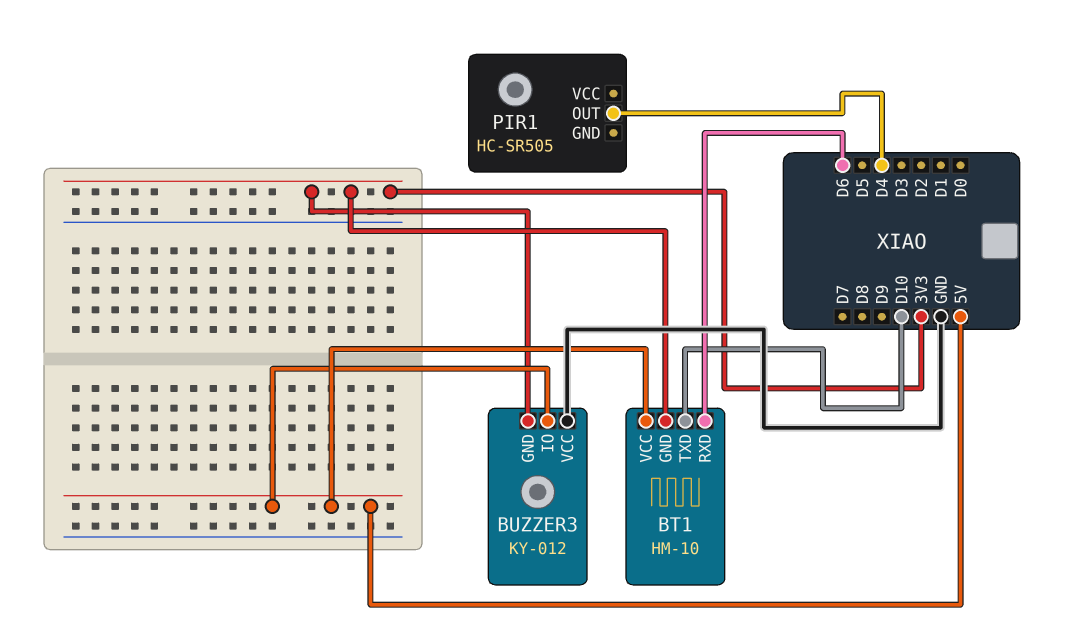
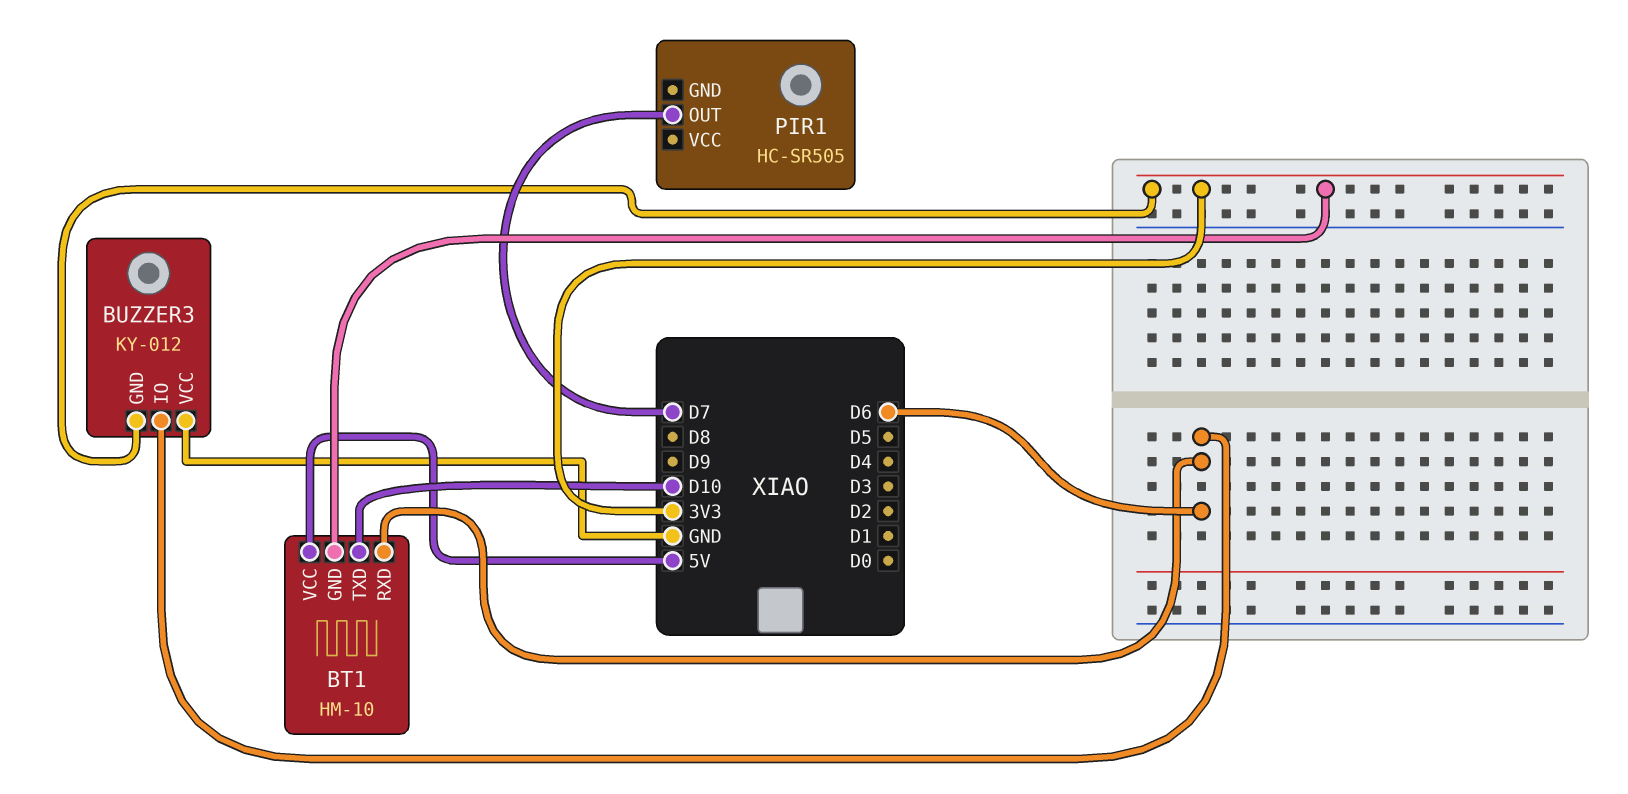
BUZZER3 pin IO: 5V -> D6
PIR1 pin OUT: D4 -> D7

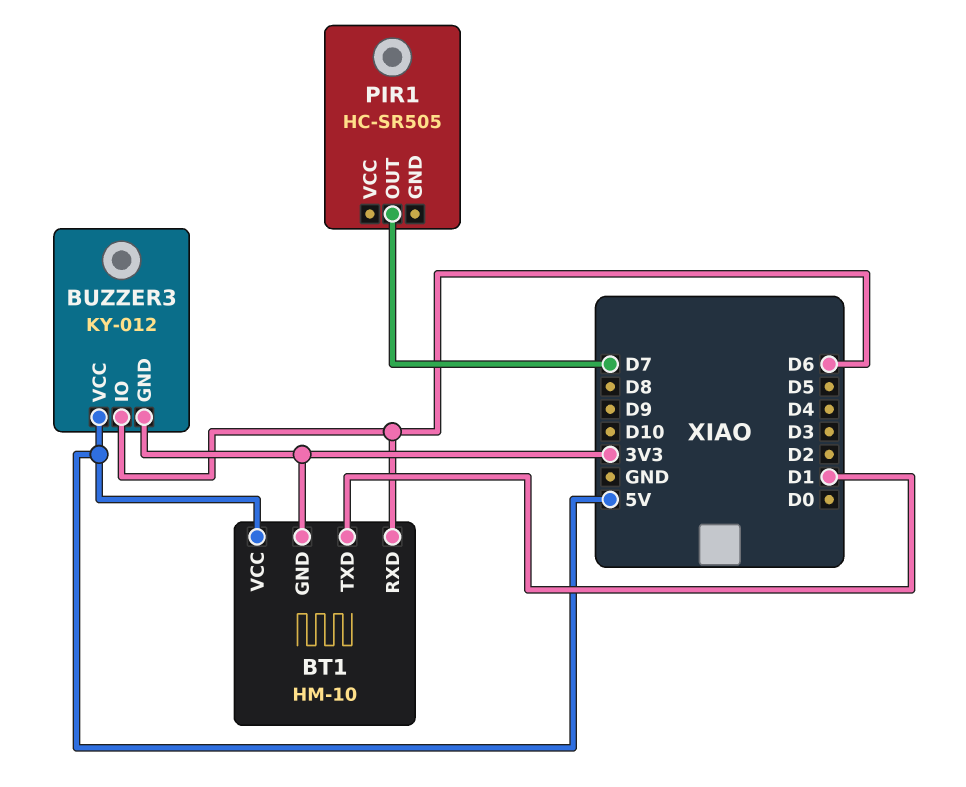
BT1 pin TXD: D10 -> D1
BUZZER3 pin VCC: GND -> 5V

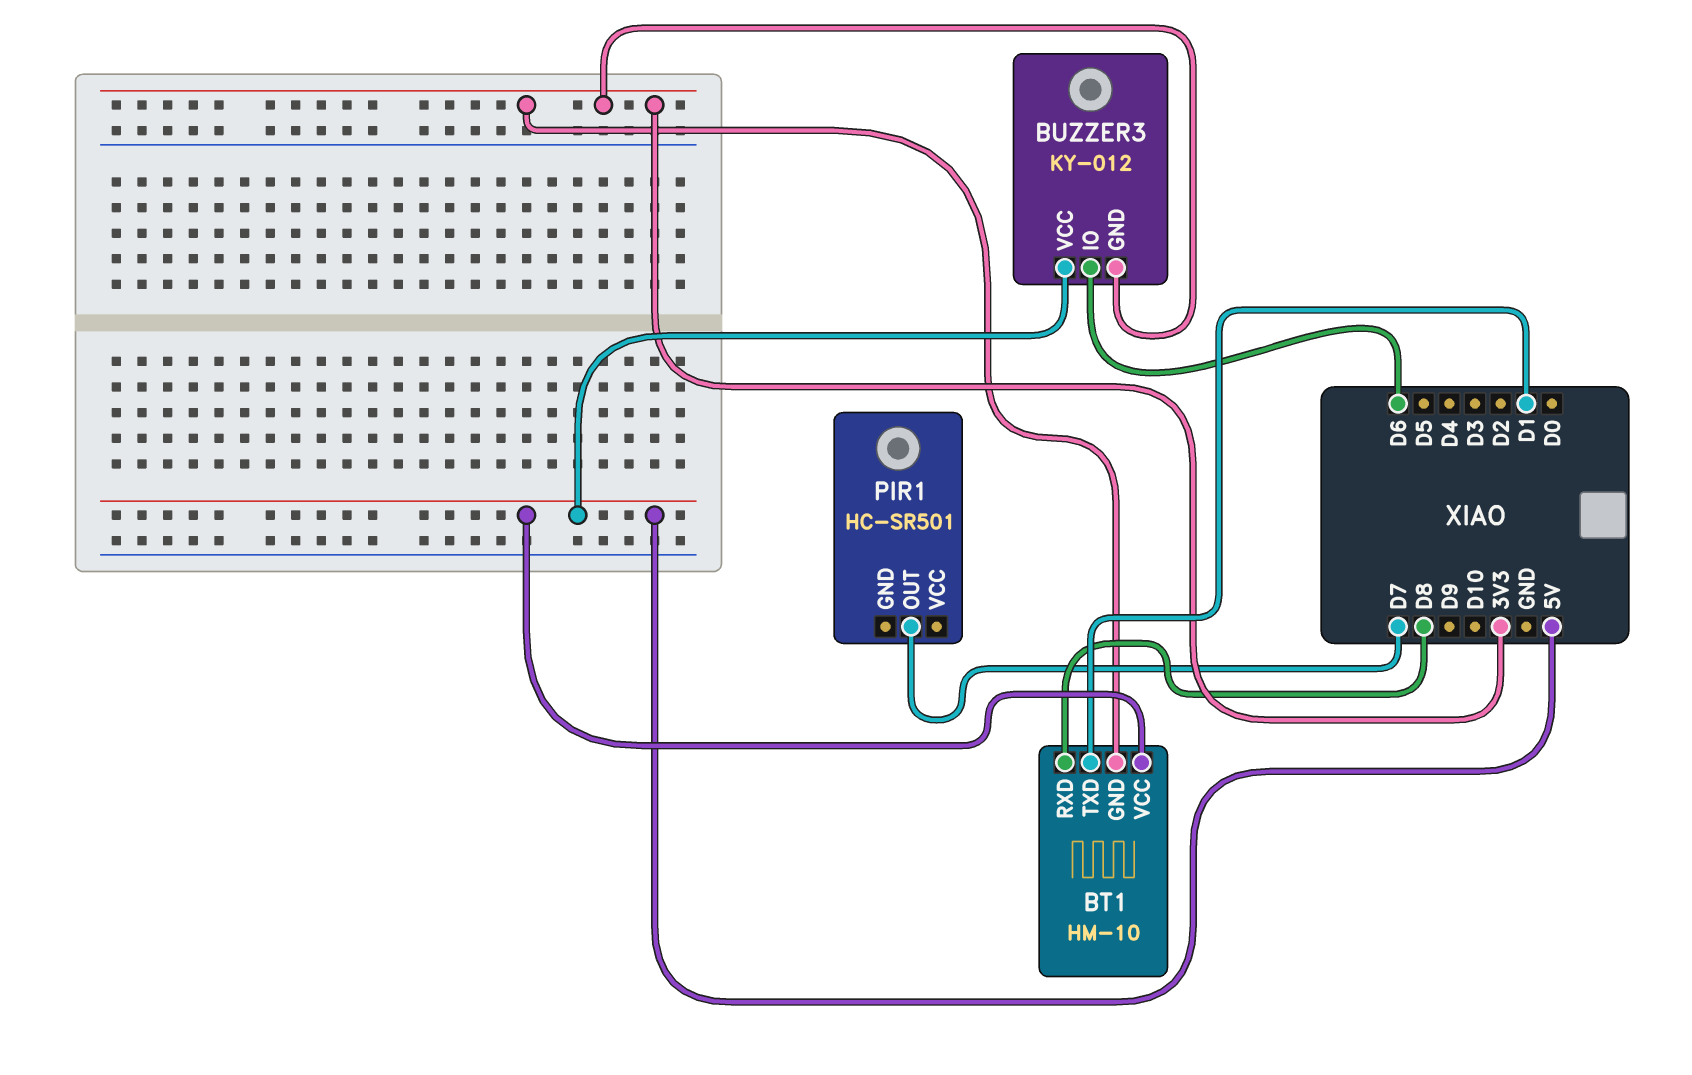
BT1 pin RXD: D6 -> D8
PIR1: HC-SR505 -> HC-SR501

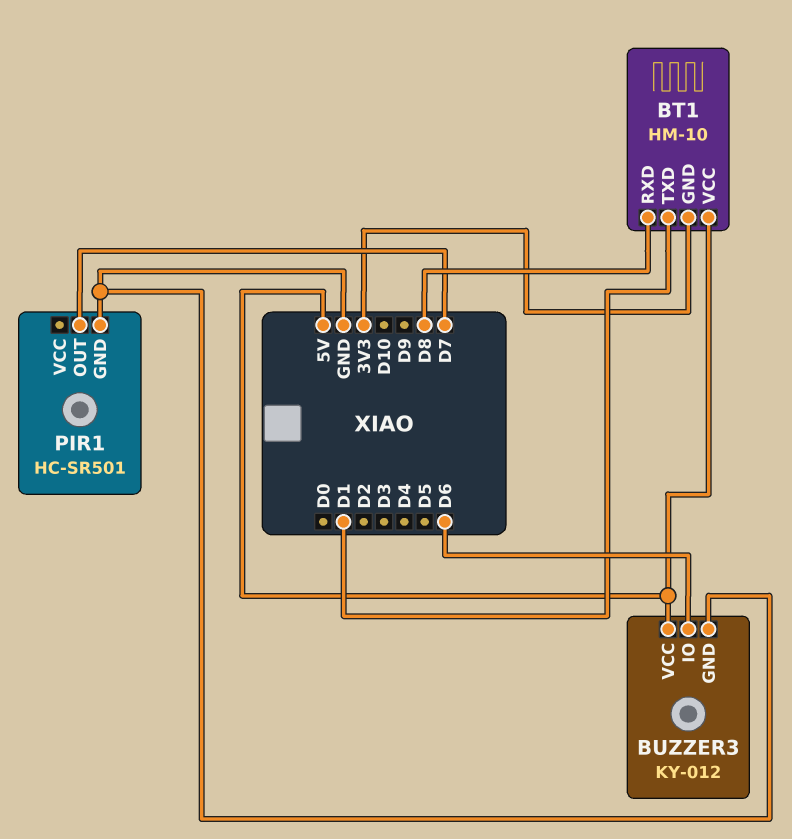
BUZZER3 pin GND: 3V3 -> GND
PIR1 pin GND: none -> GND

